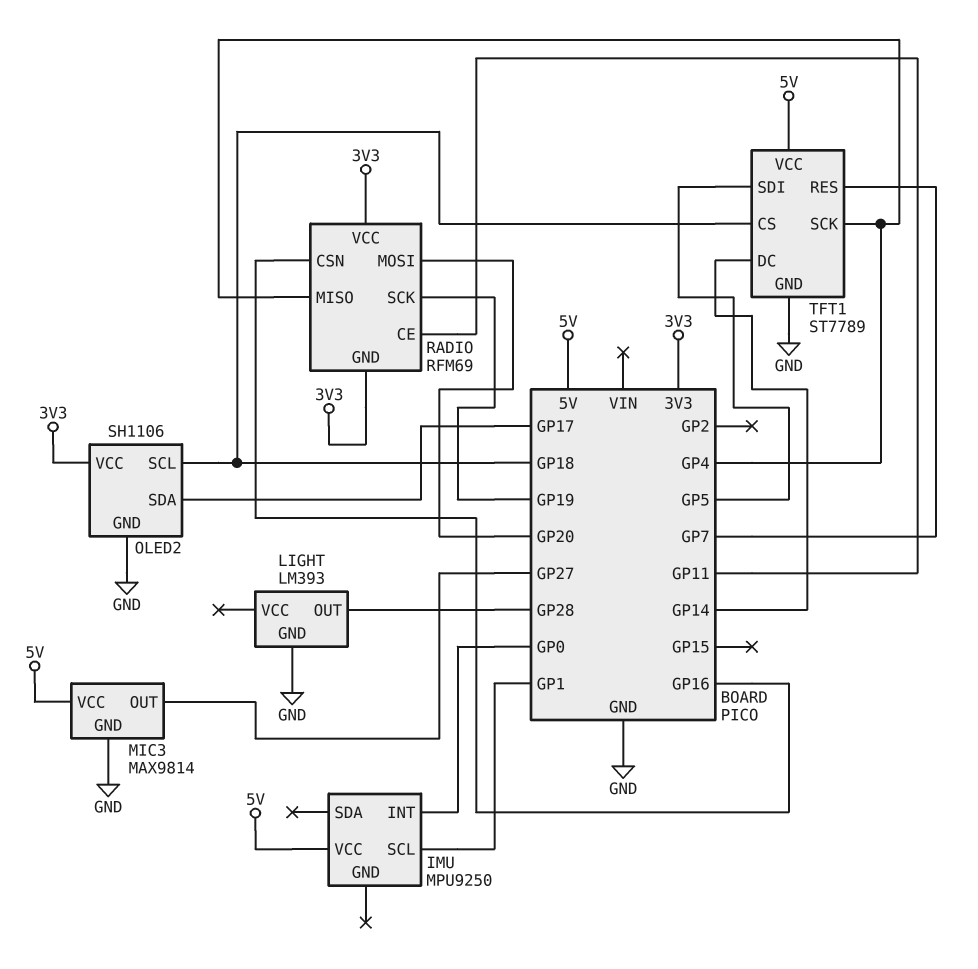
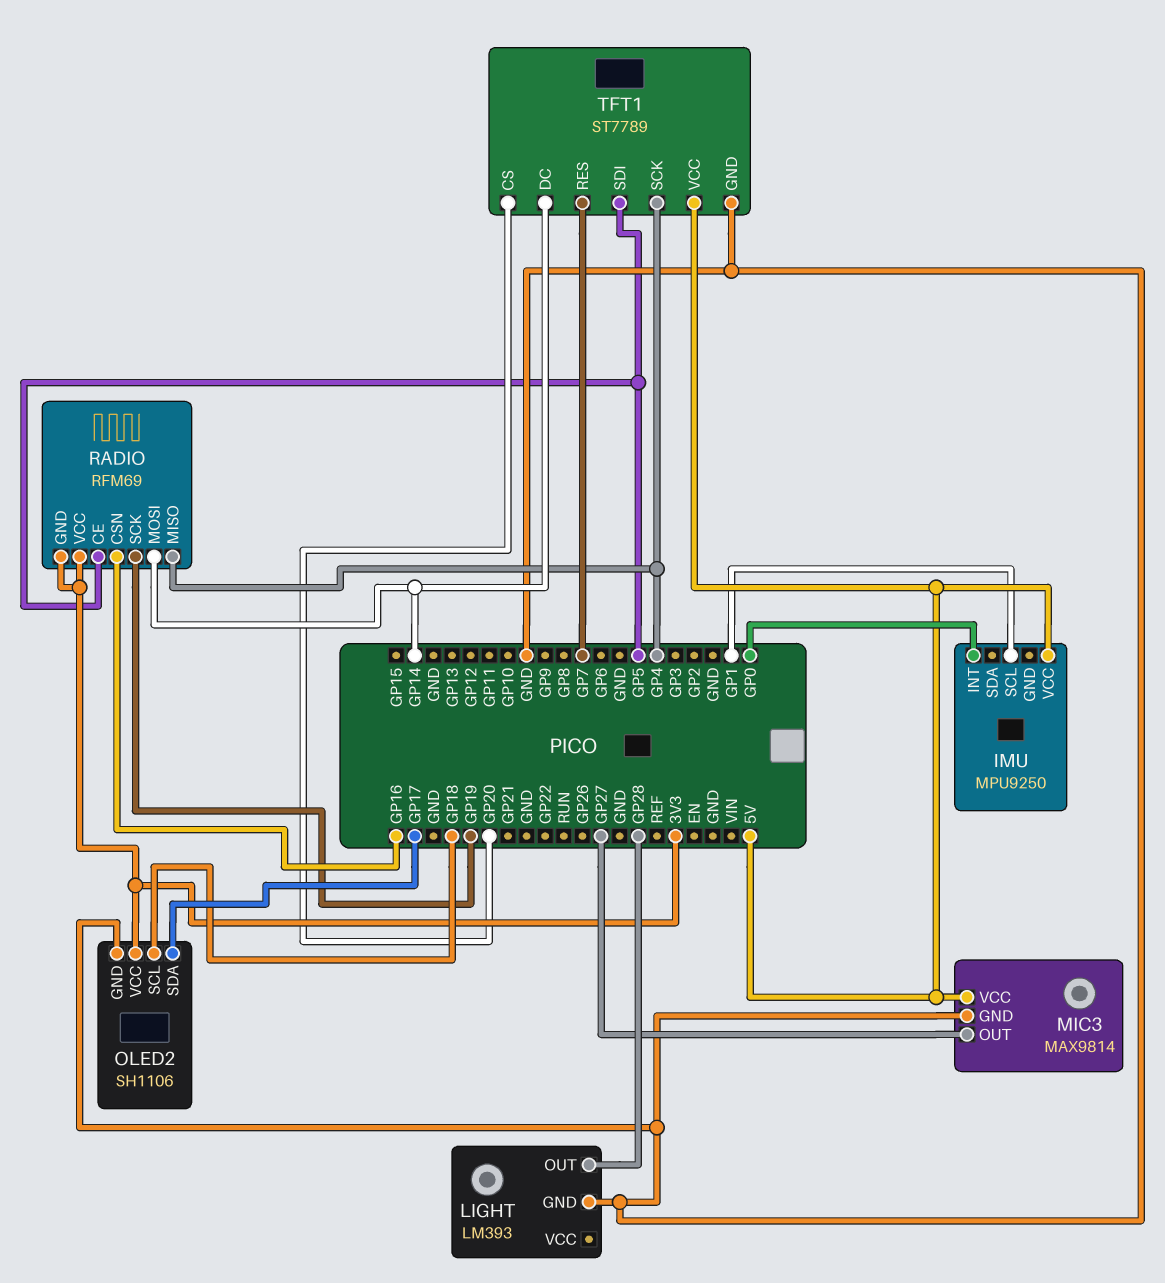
RADIO pin CE: GP11 -> GP5
RADIO pin MOSI: GP20 -> GP14
TFT1 pin CS: GP18 -> GP20

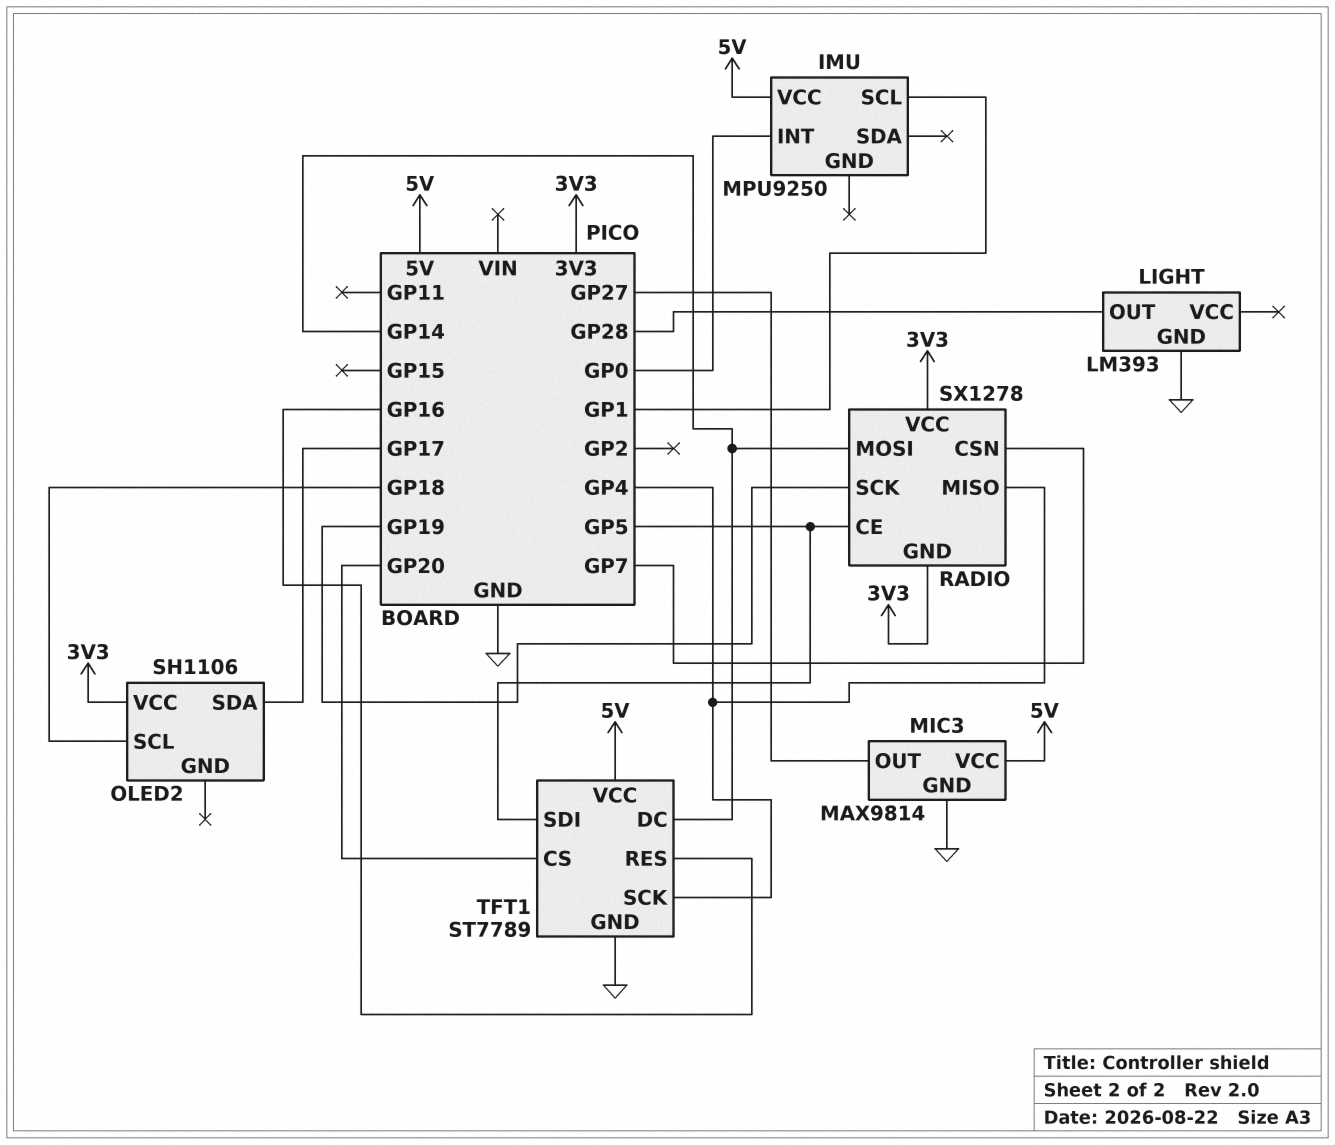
OLED2 pin GND: GND -> none
RADIO: RFM69 -> SX1278
RADIO pin CSN: GP16 -> GP7
TFT1 pin RES: GP7 -> GP16

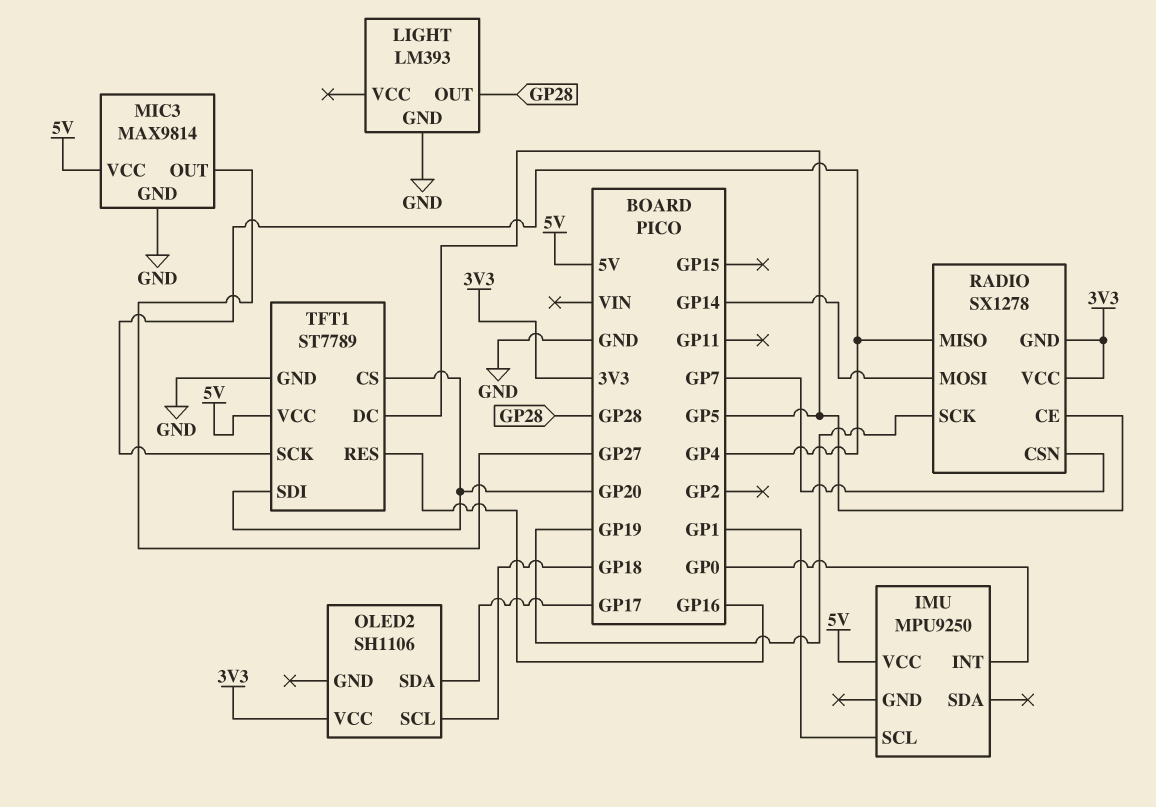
TFT1 pin DC: GP14 -> GP5
TFT1 pin SDI: GP5 -> GP20

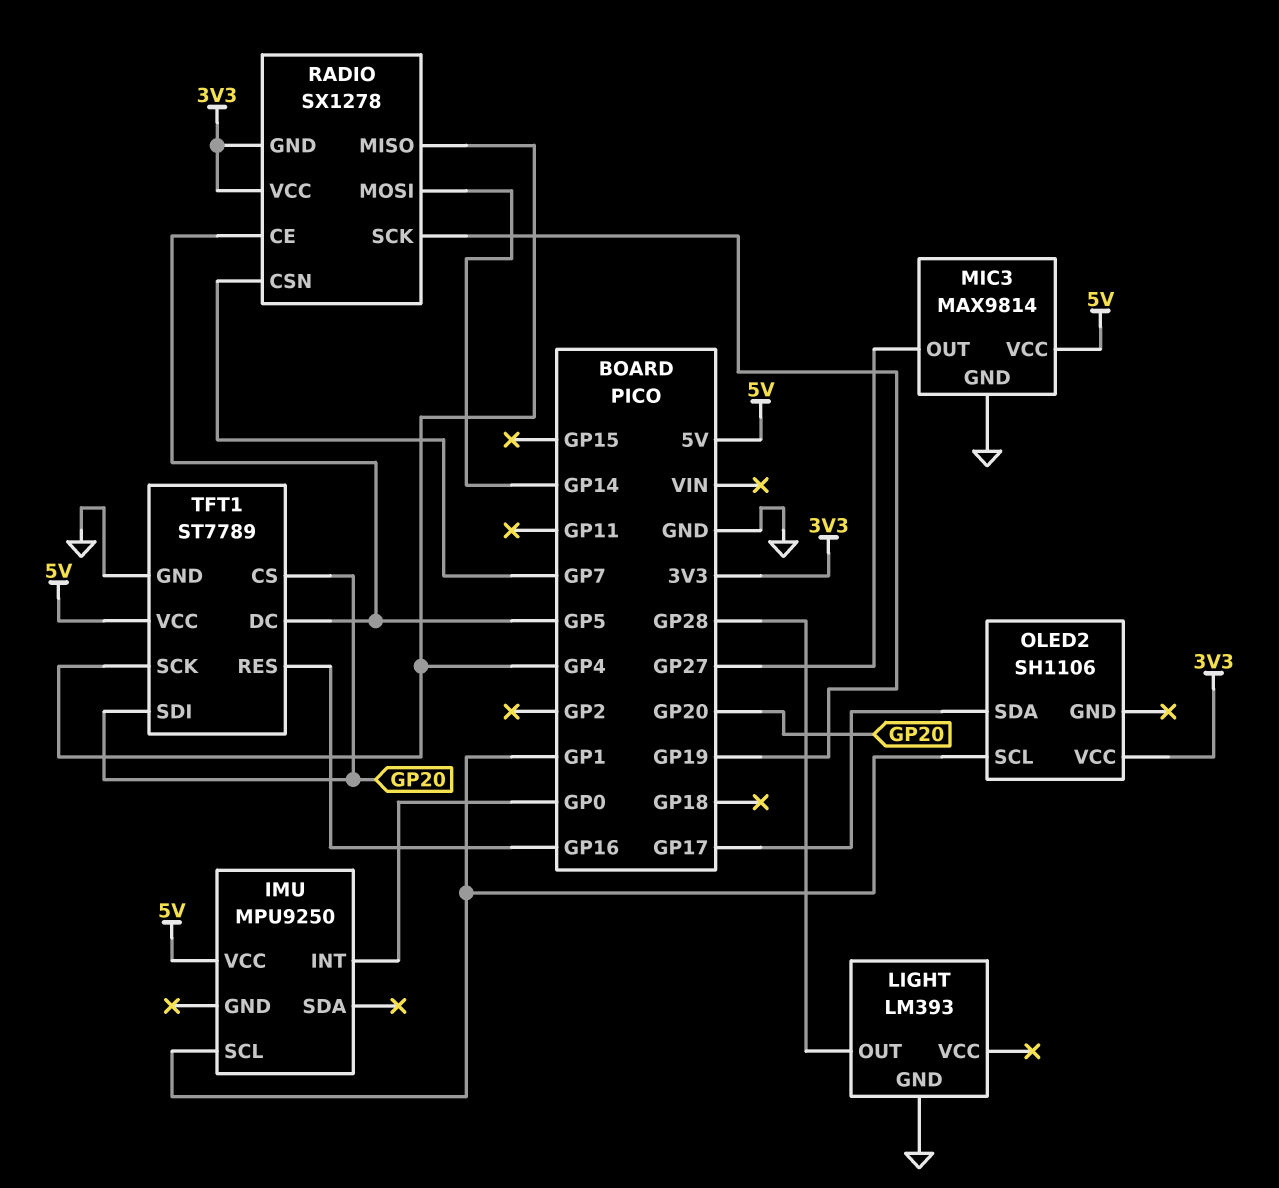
OLED2 pin SCL: GP18 -> GP1

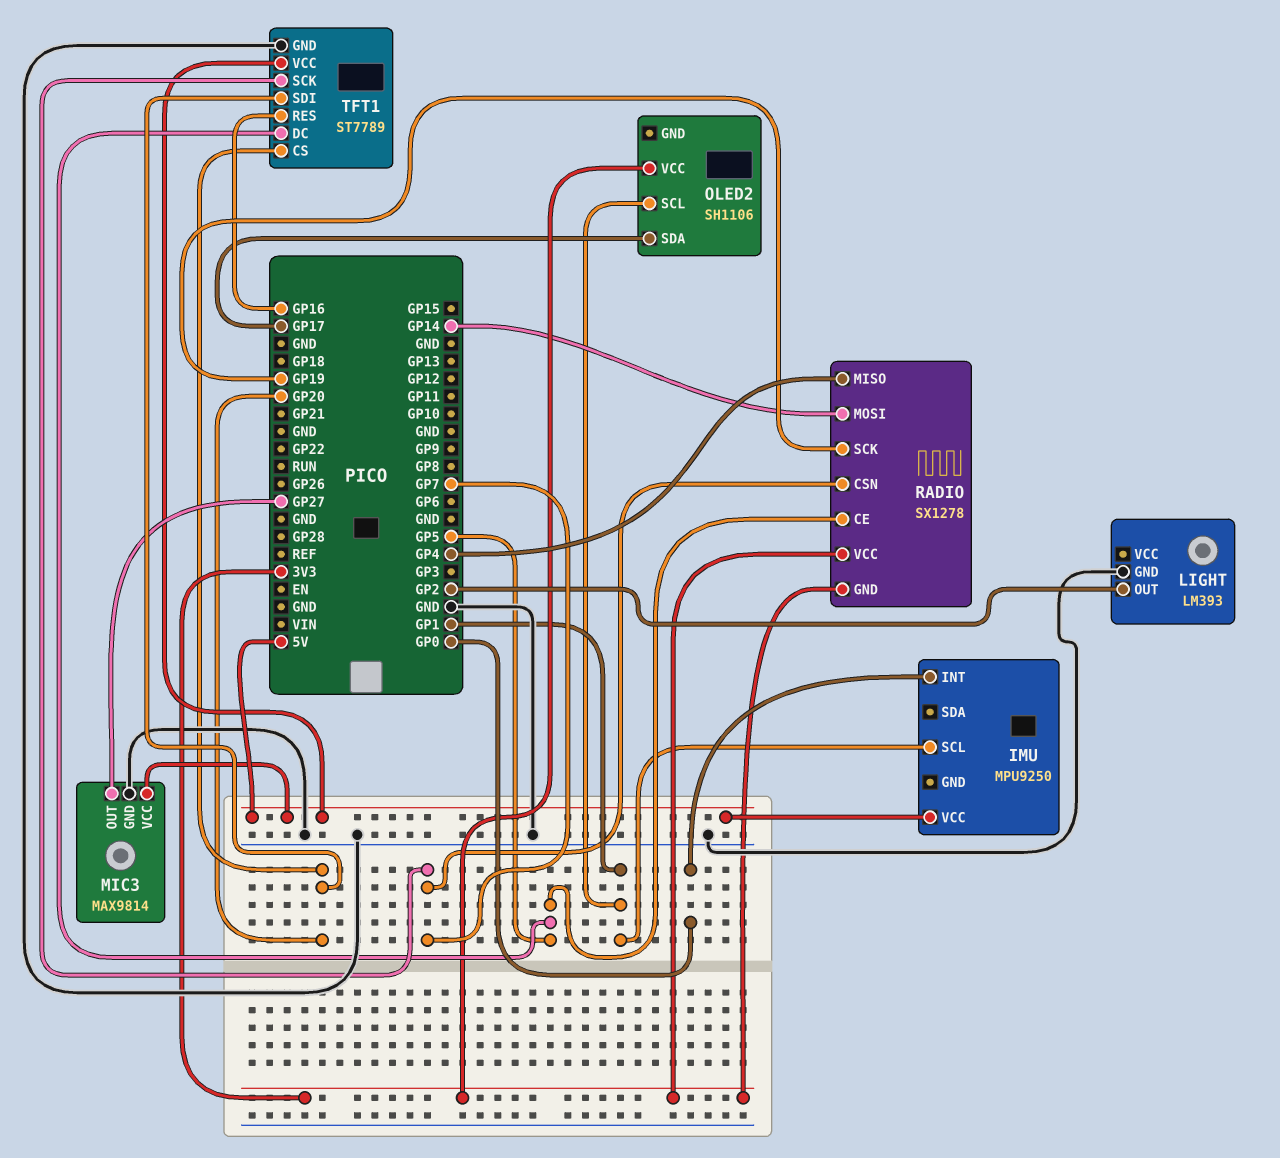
LIGHT pin OUT: GP28 -> GP2
TFT1 pin SCK: GP4 -> GP7

